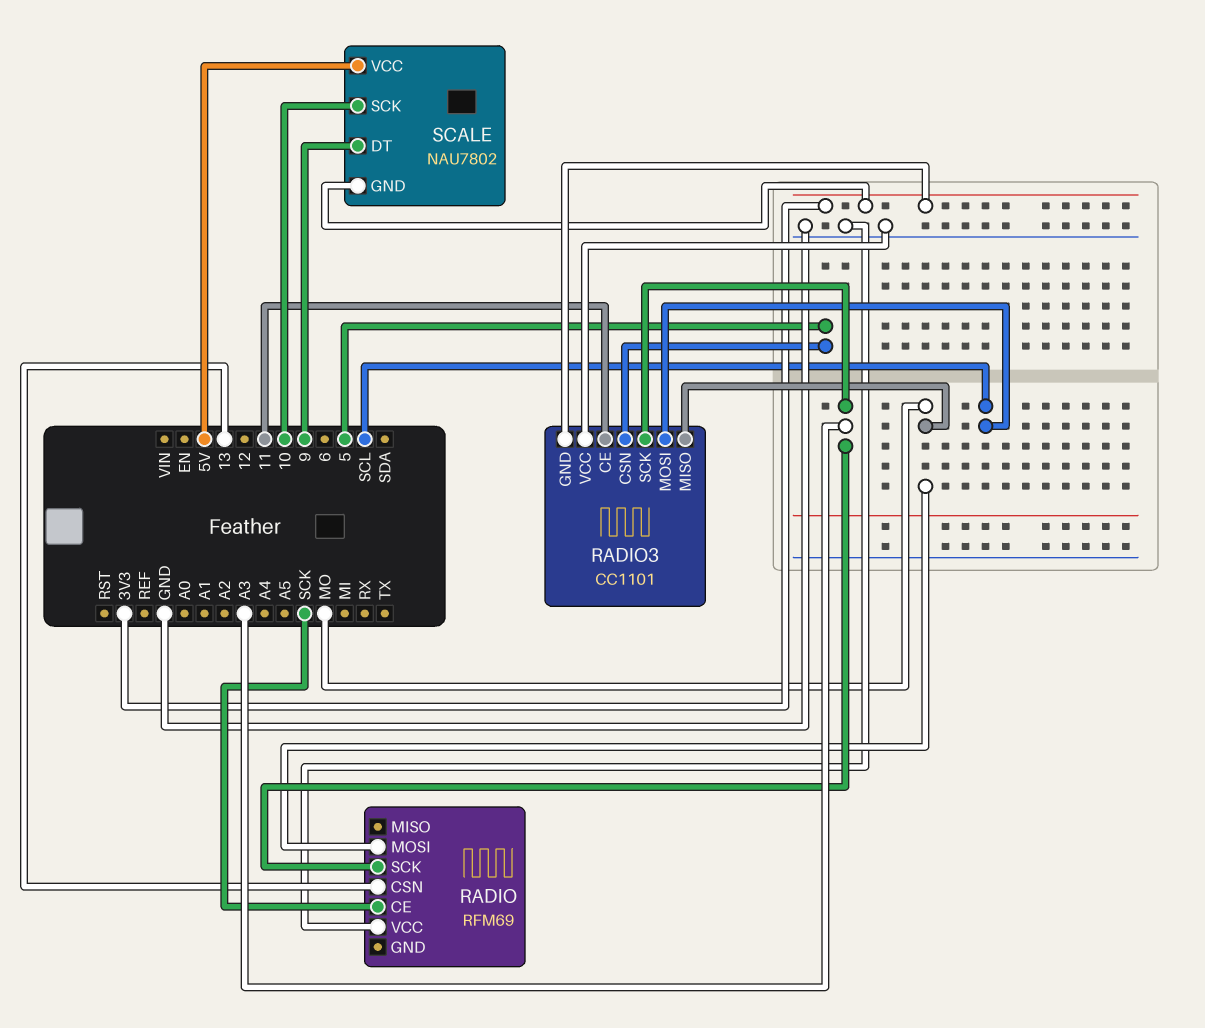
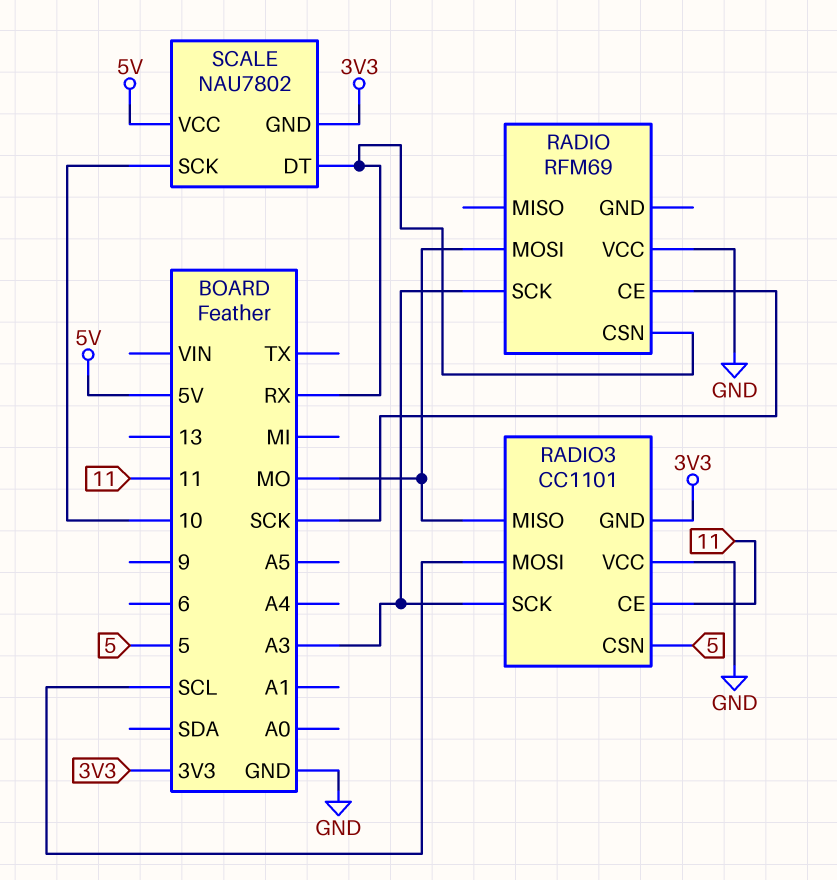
RADIO pin CSN: 13 -> RX
SCALE pin DT: 9 -> RX

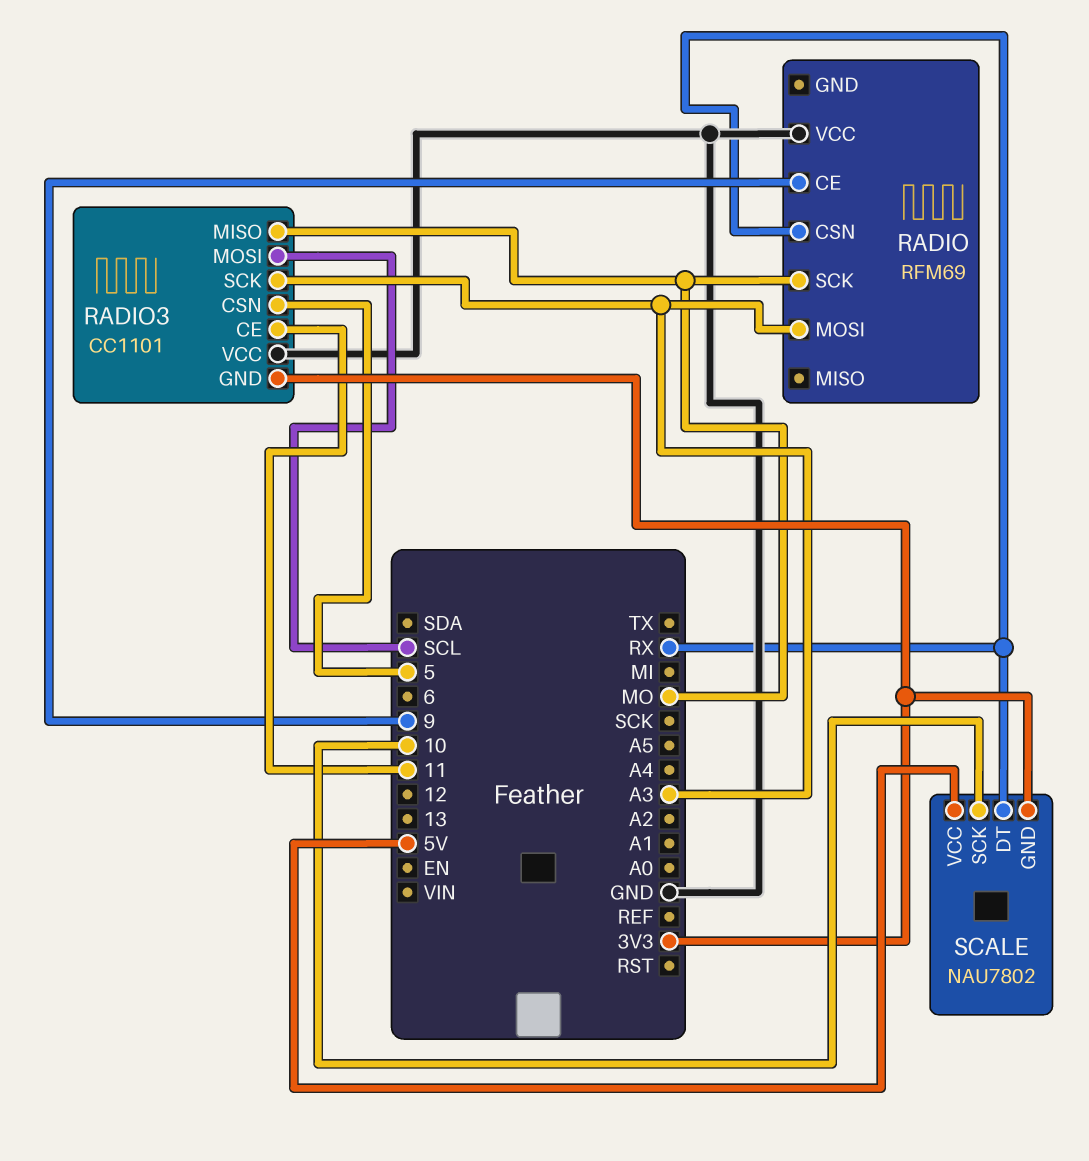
RADIO pin CE: SCK -> 9
RADIO pin MOSI: MO -> A3
RADIO pin SCK: A3 -> MO

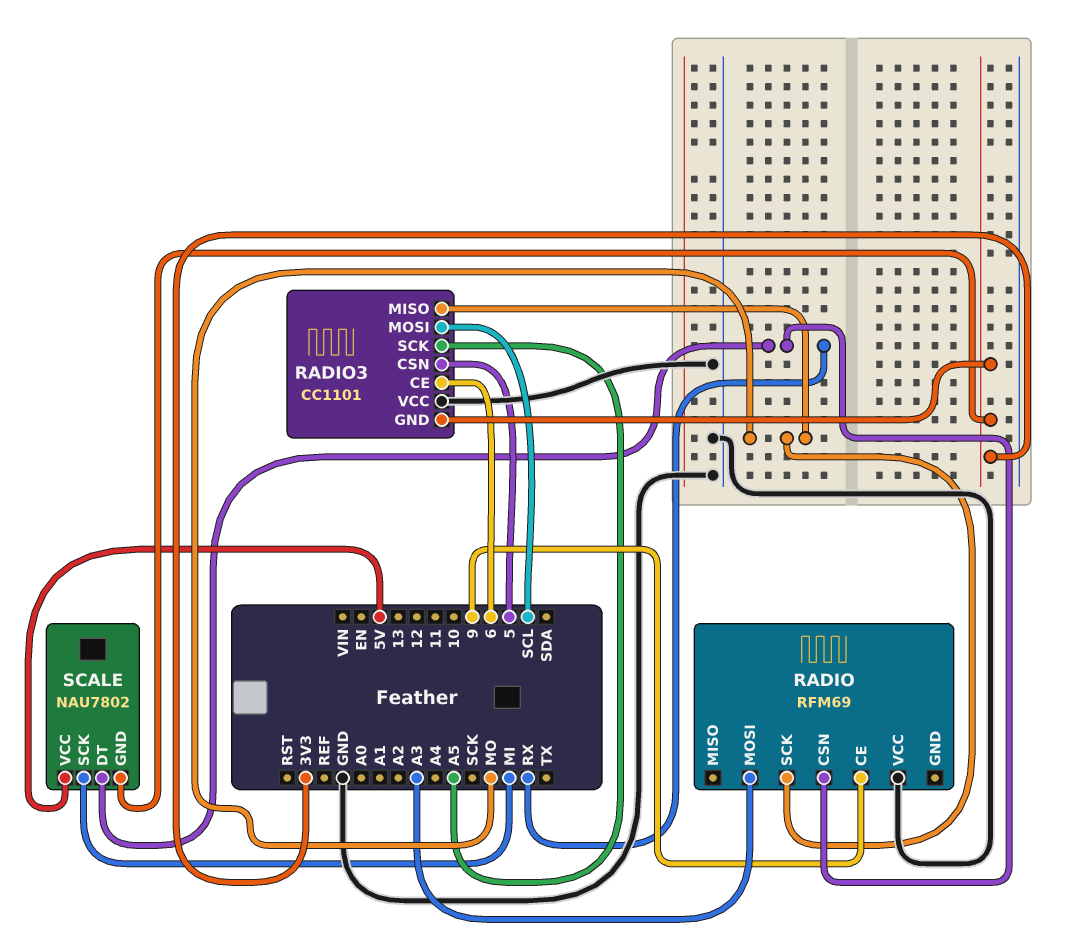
RADIO3 pin CE: 11 -> 6
RADIO3 pin SCK: A3 -> A5
SCALE pin SCK: 10 -> MI

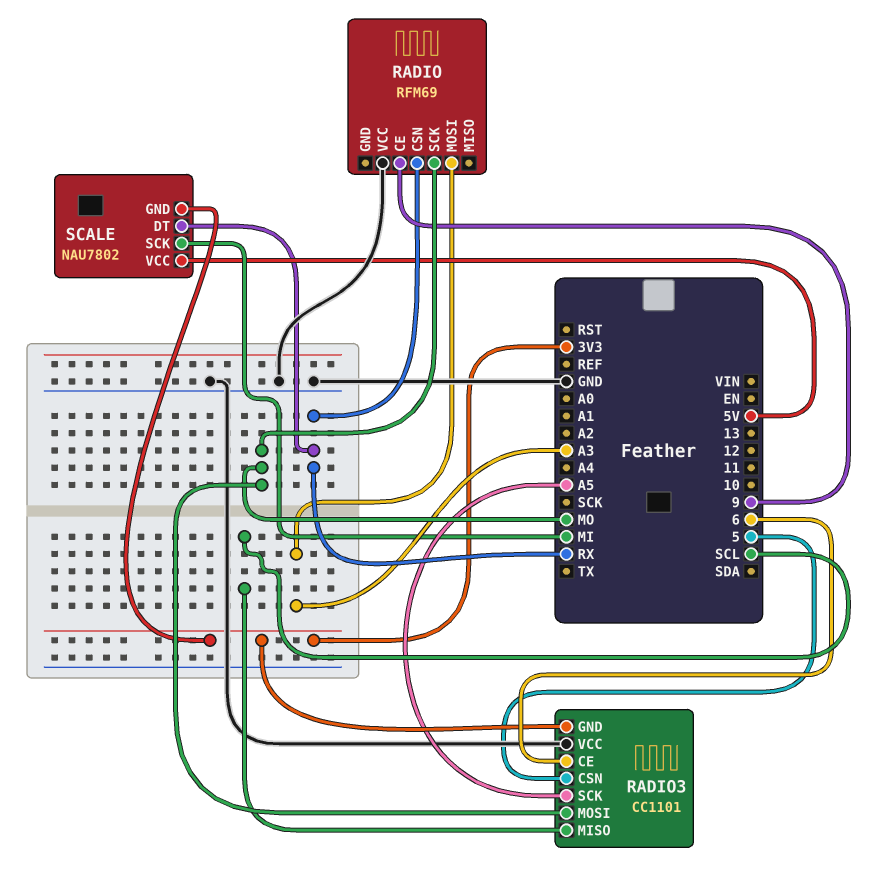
RADIO3 pin MISO: MO -> SCL
RADIO3 pin MOSI: SCL -> MO

